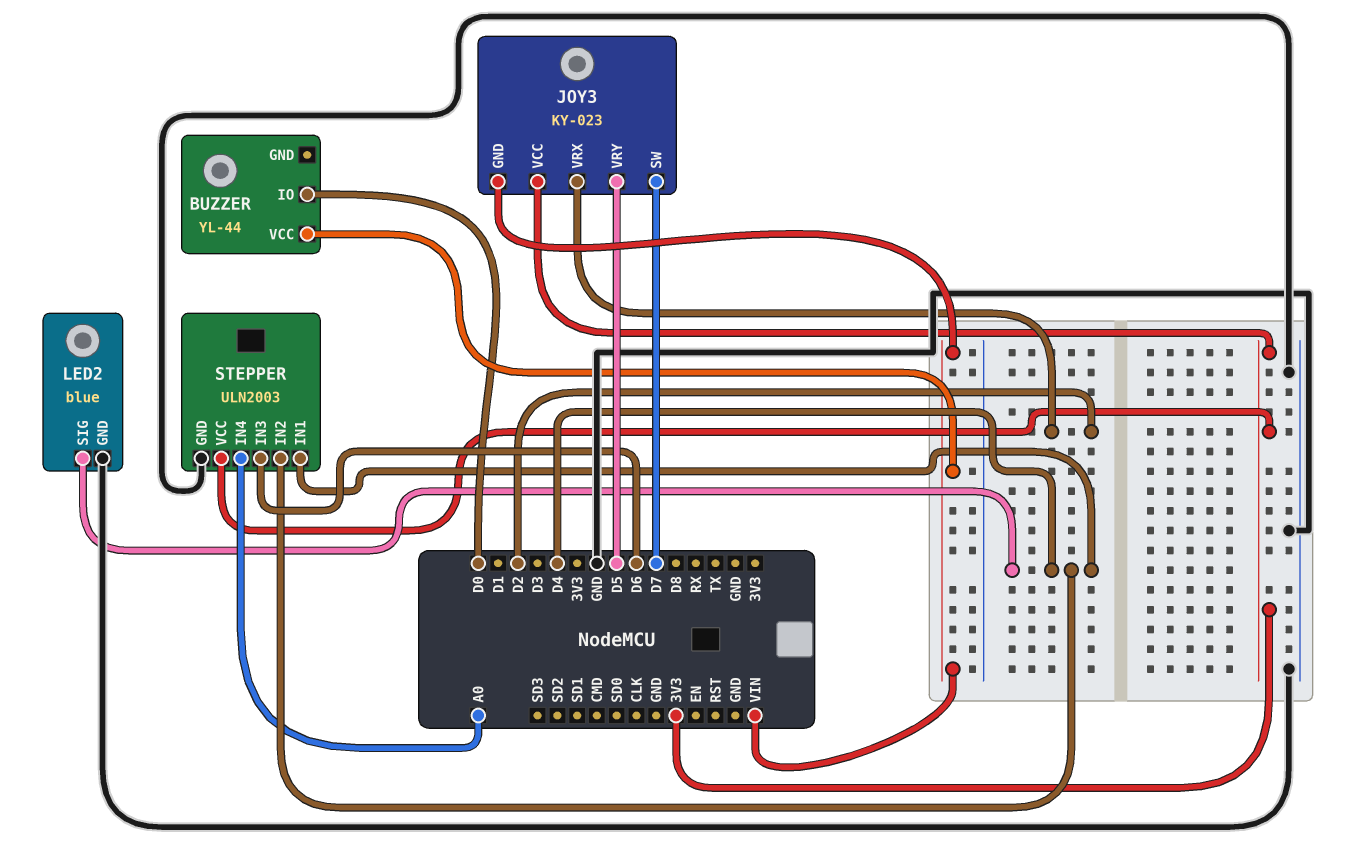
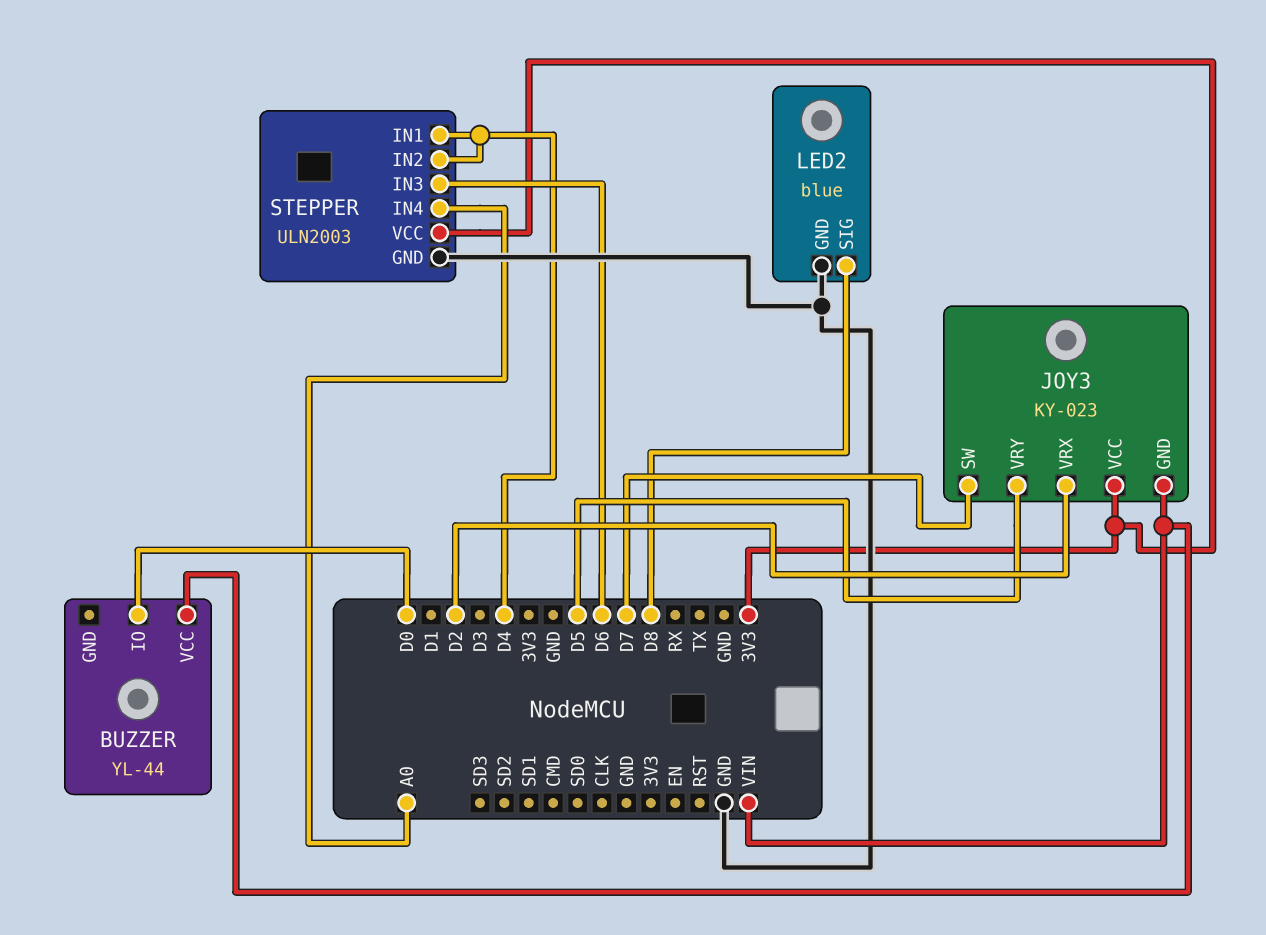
LED2 pin SIG: D4 -> D8

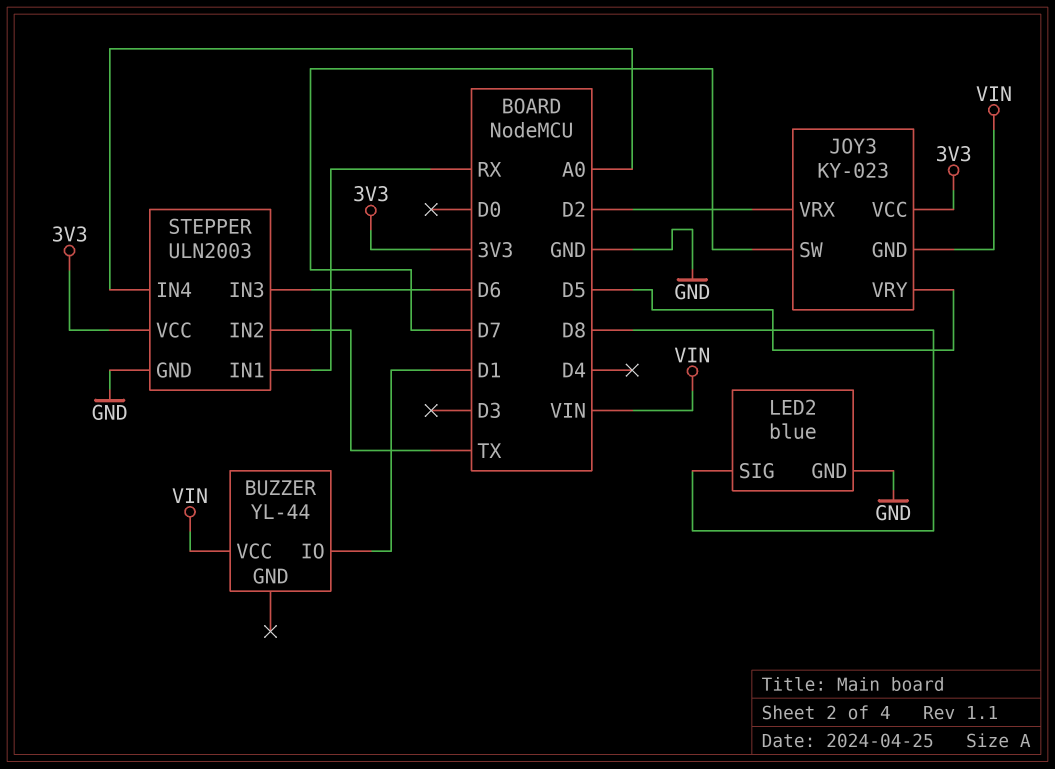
BUZZER pin IO: D0 -> D1
STEPPER pin IN1: D4 -> RX
STEPPER pin IN2: D4 -> TX

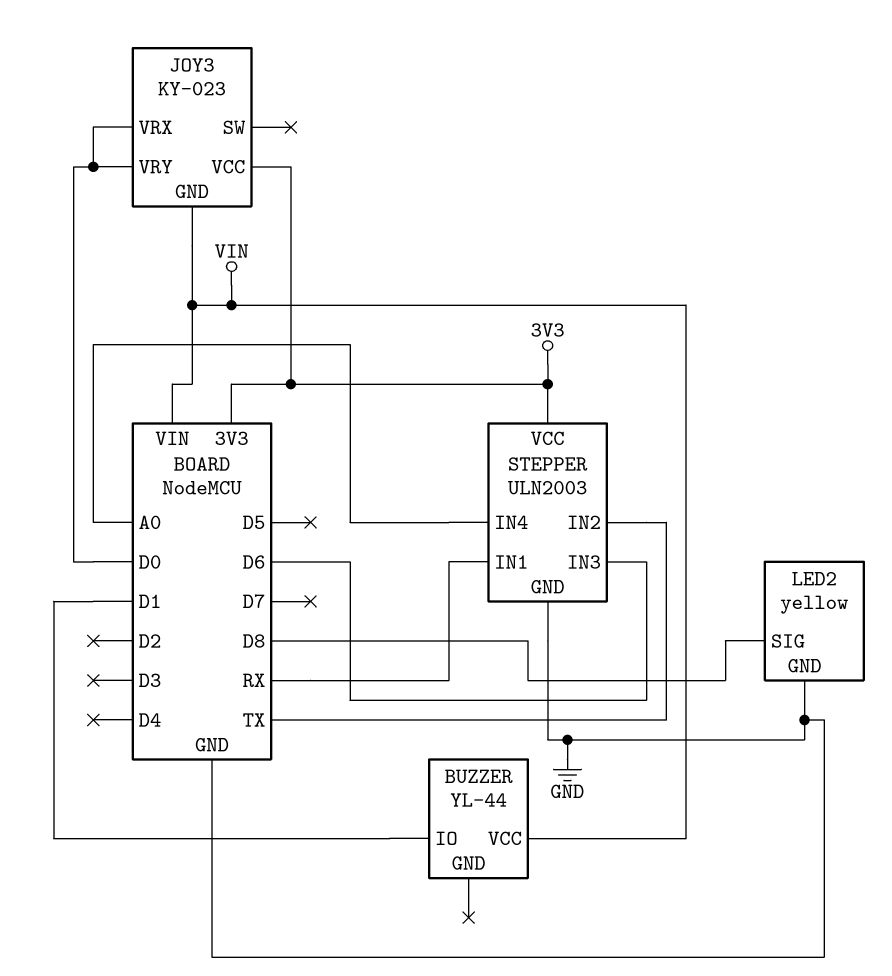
JOY3 pin SW: D7 -> none
JOY3 pin VRX: D2 -> D0
JOY3 pin VRY: D5 -> D0
LED2: blue -> yellow

